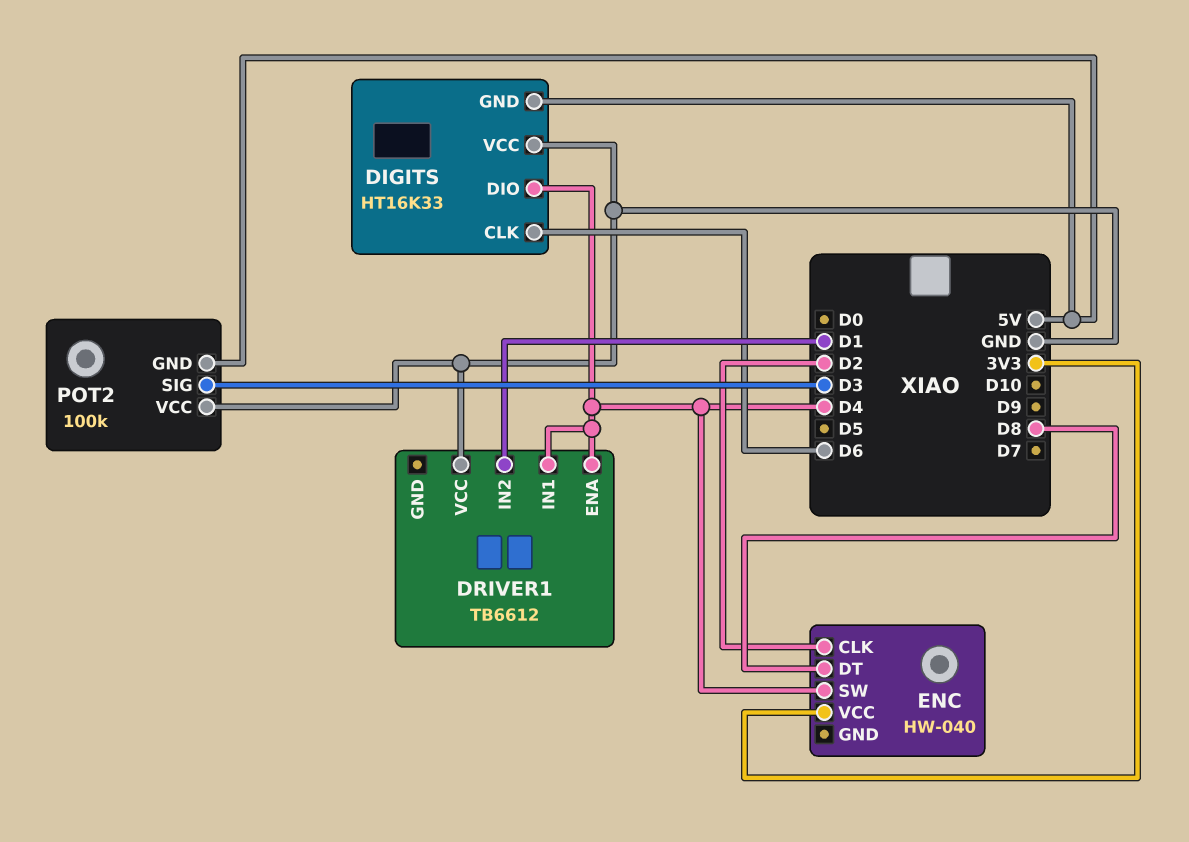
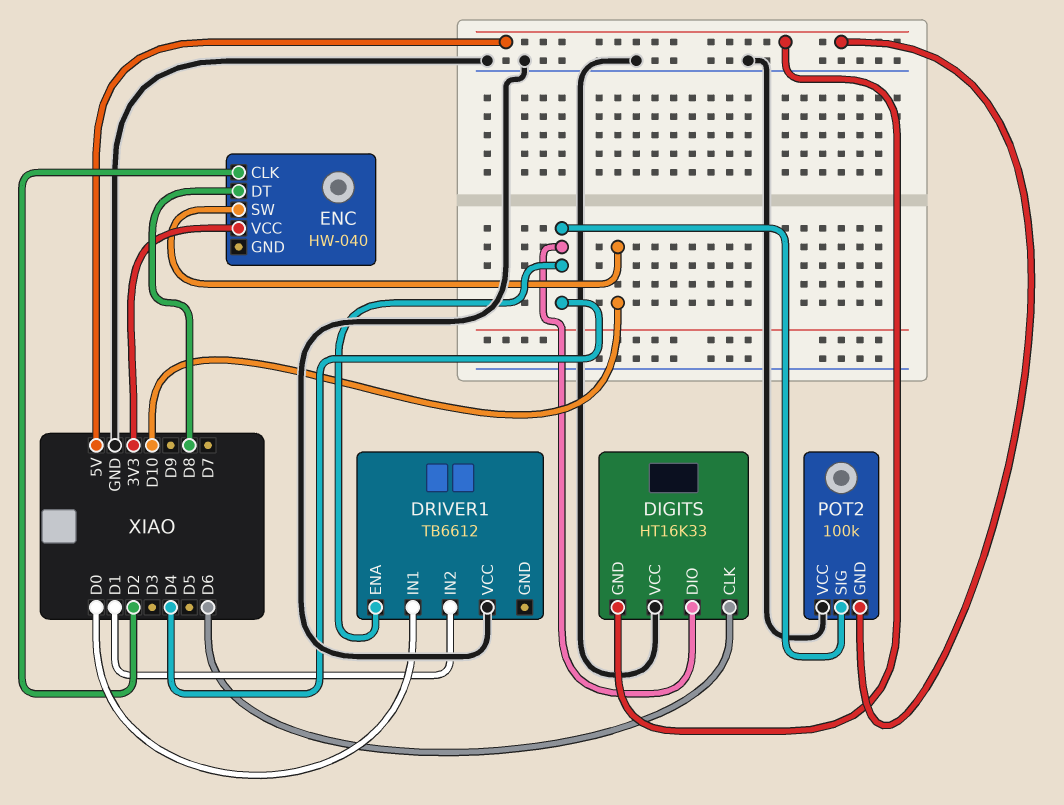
DRIVER1 pin IN1: D4 -> D0
ENC pin SW: D4 -> D10
POT2 pin SIG: D3 -> D4

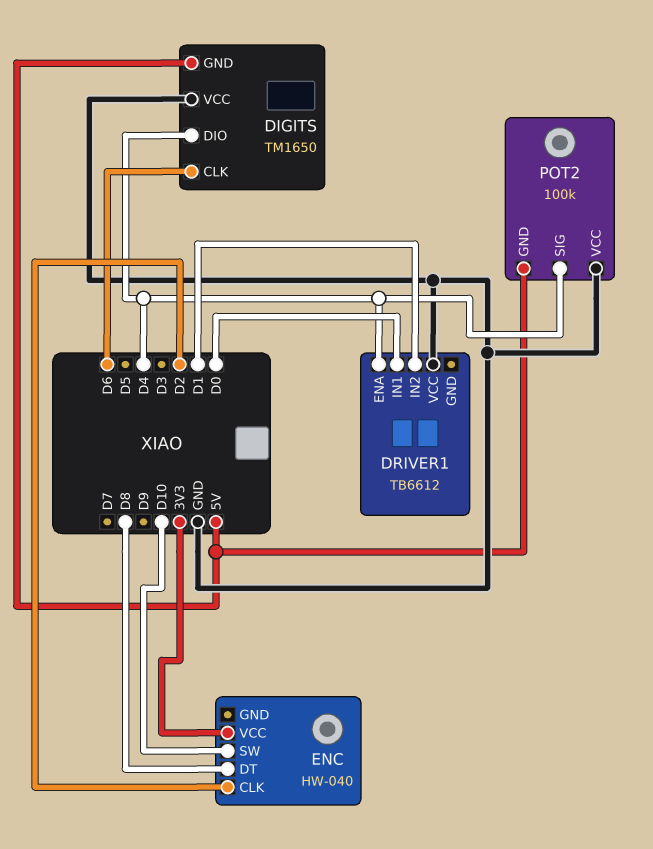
DIGITS: HT16K33 -> TM1650

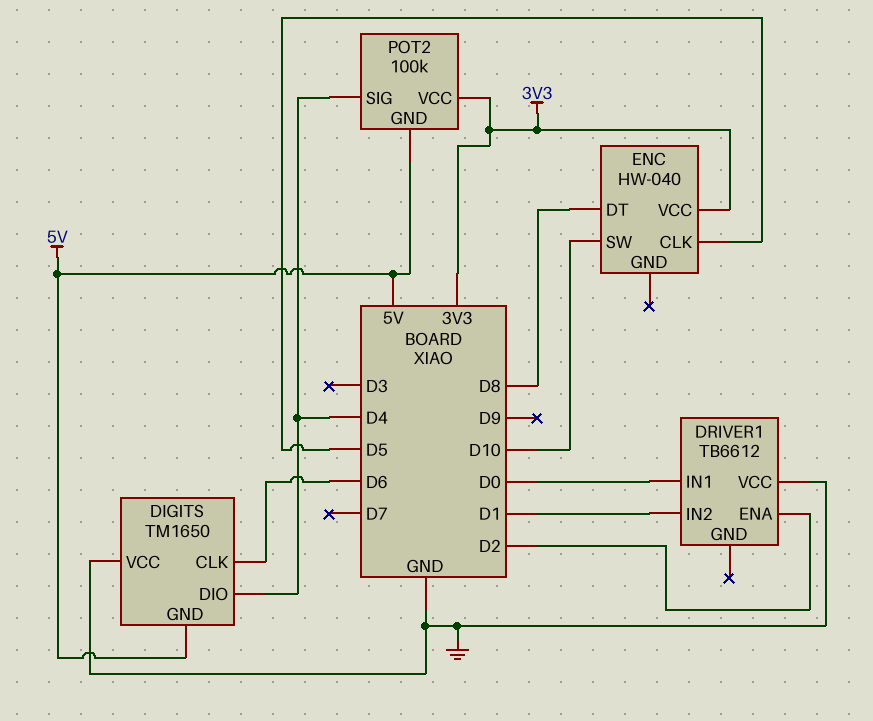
DRIVER1 pin ENA: D4 -> D2
ENC pin CLK: D2 -> D5
POT2 pin VCC: GND -> 3V3

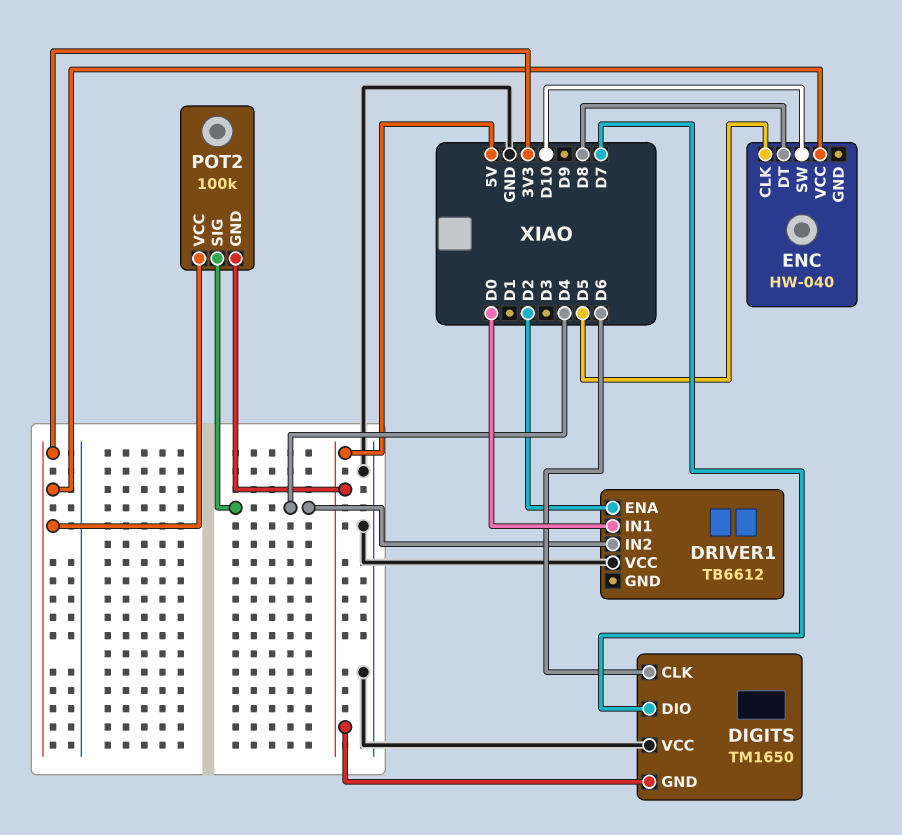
DIGITS pin DIO: D4 -> D7
DRIVER1 pin IN2: D1 -> D4

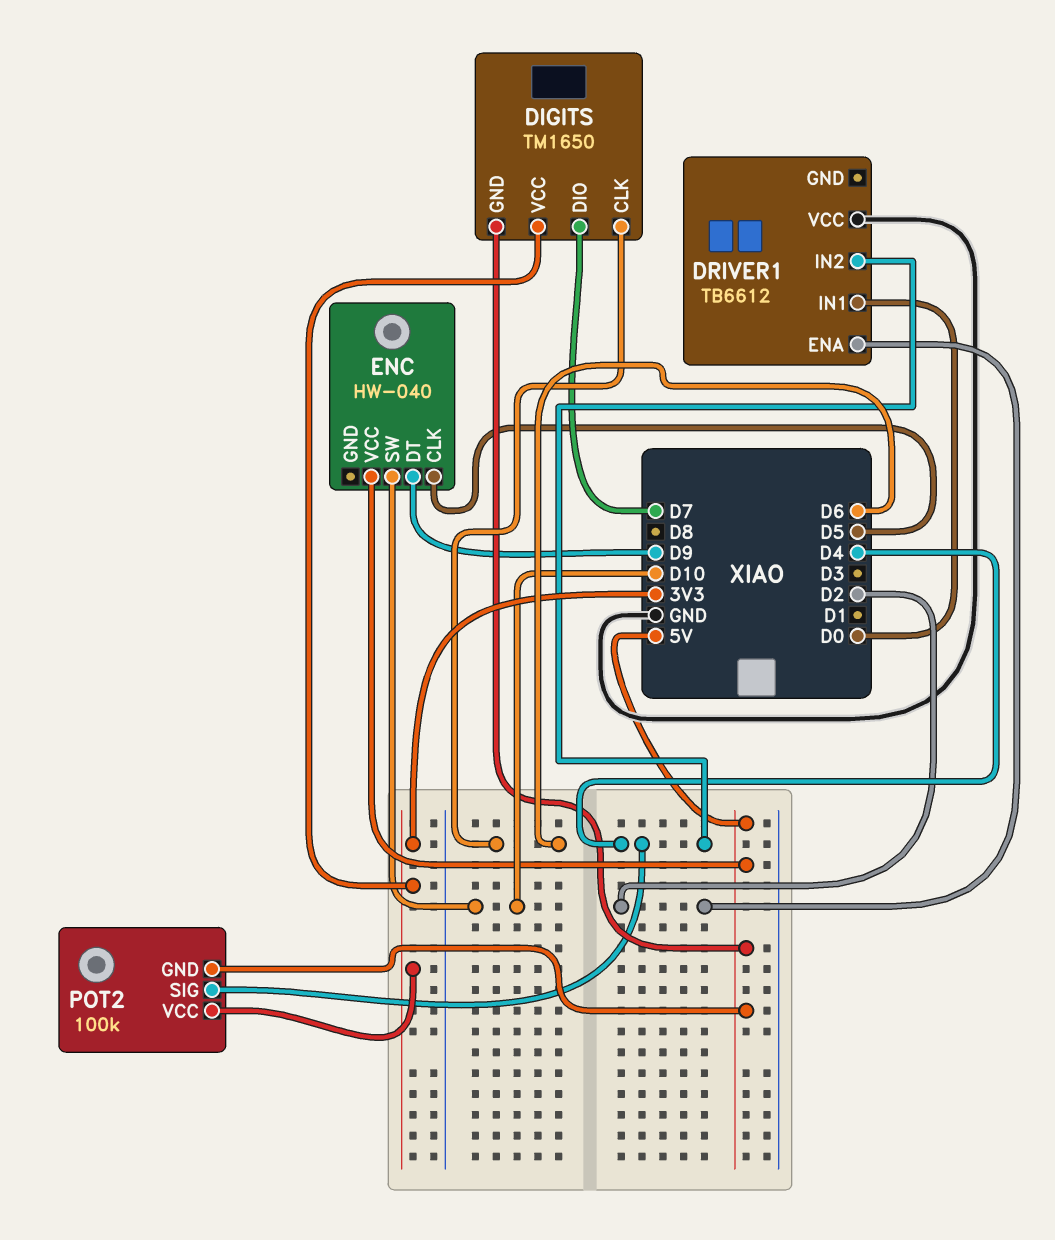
DIGITS pin VCC: GND -> 3V3
ENC pin DT: D8 -> D9
ENC pin VCC: 3V3 -> 5V

